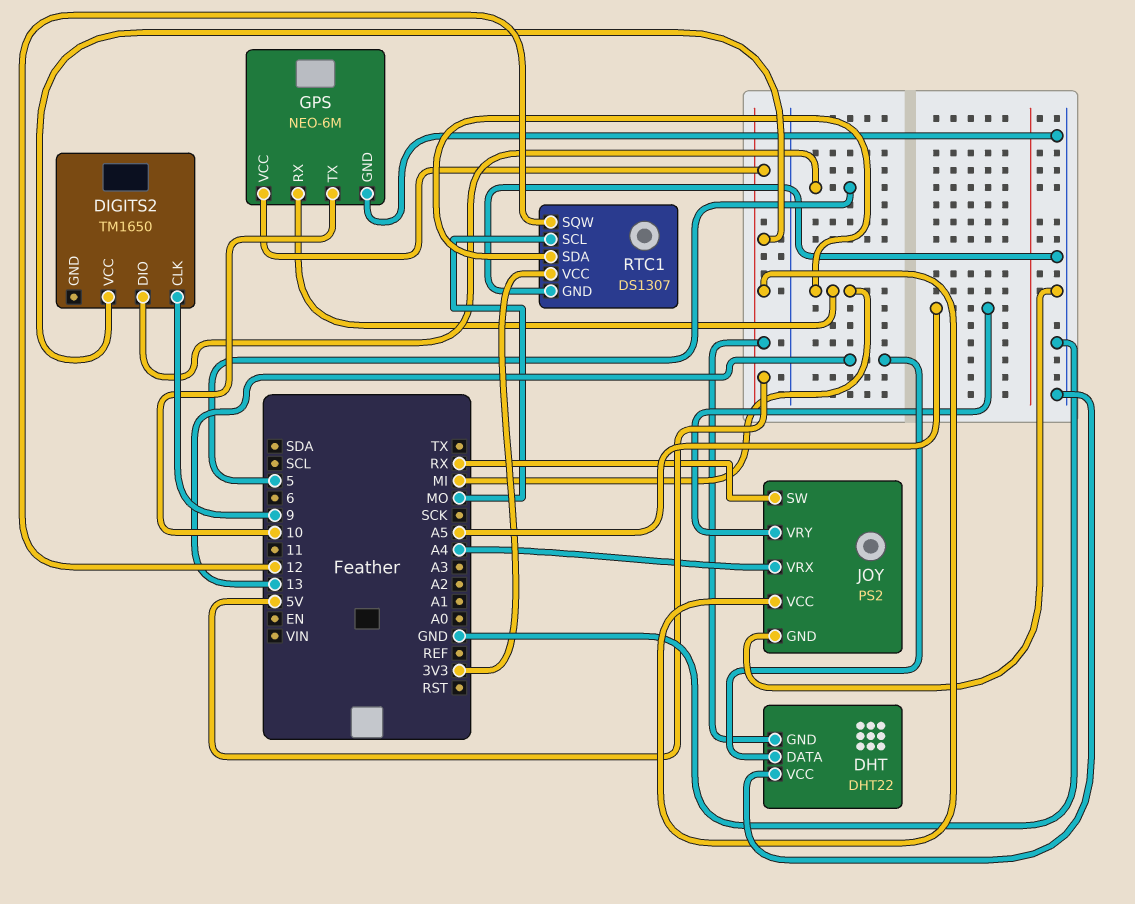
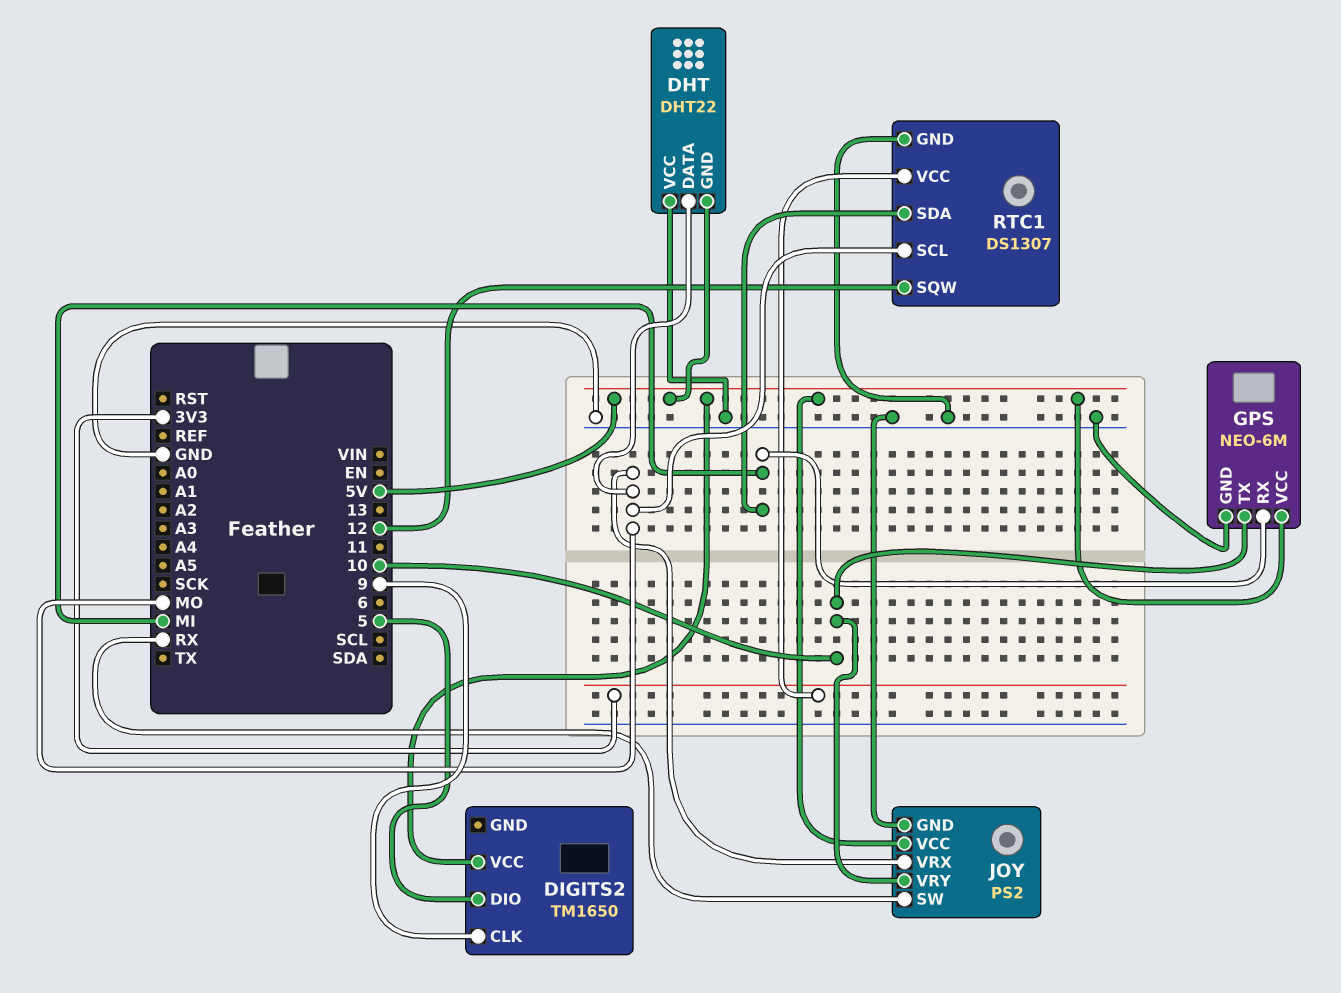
DHT pin DATA: 13 -> MO
JOY pin VRX: A4 -> MO
JOY pin VRY: A5 -> 10

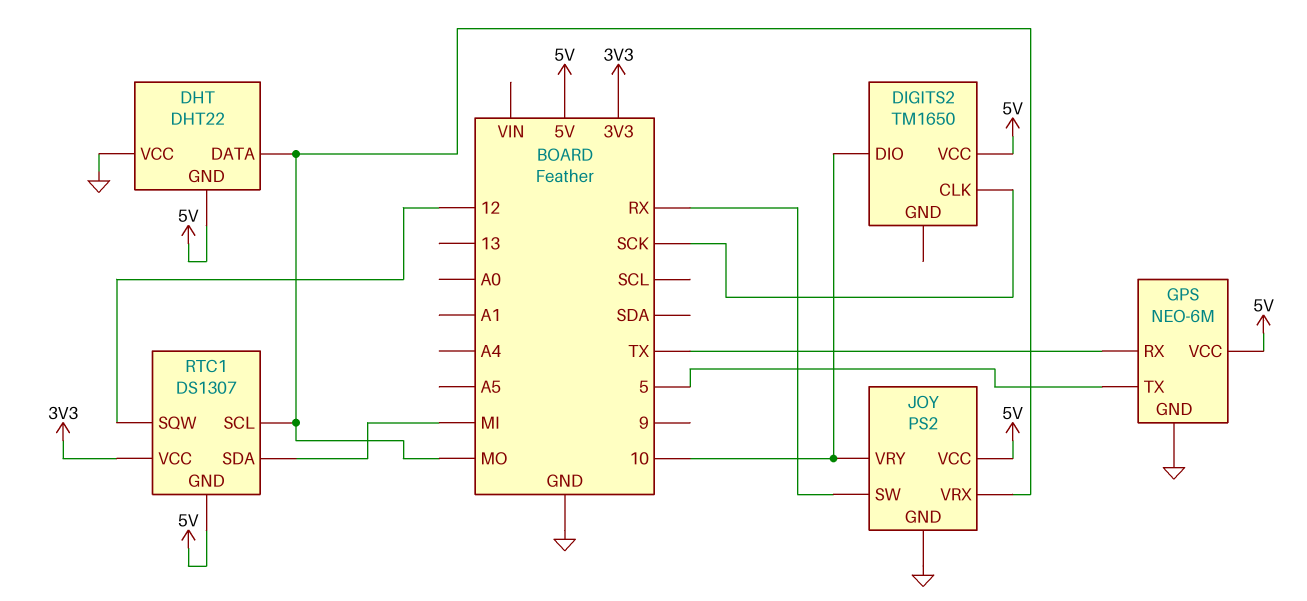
DIGITS2 pin CLK: 9 -> SCK
DIGITS2 pin DIO: 5 -> 10
GPS pin RX: MI -> TX
GPS pin TX: 10 -> 5
RTC1 pin GND: GND -> 5V

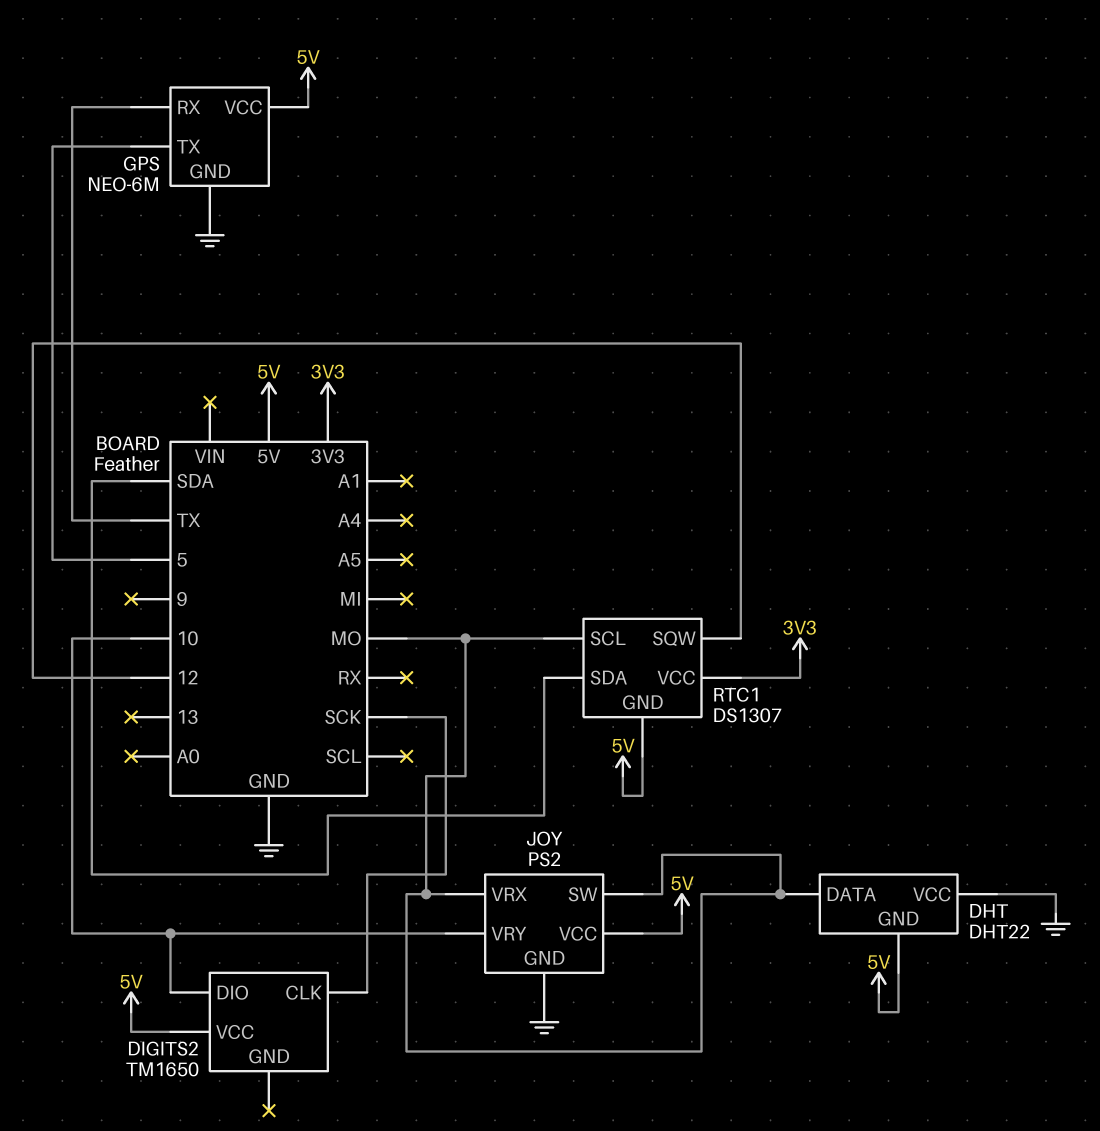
JOY pin SW: RX -> MO
RTC1 pin SDA: MI -> SDA

